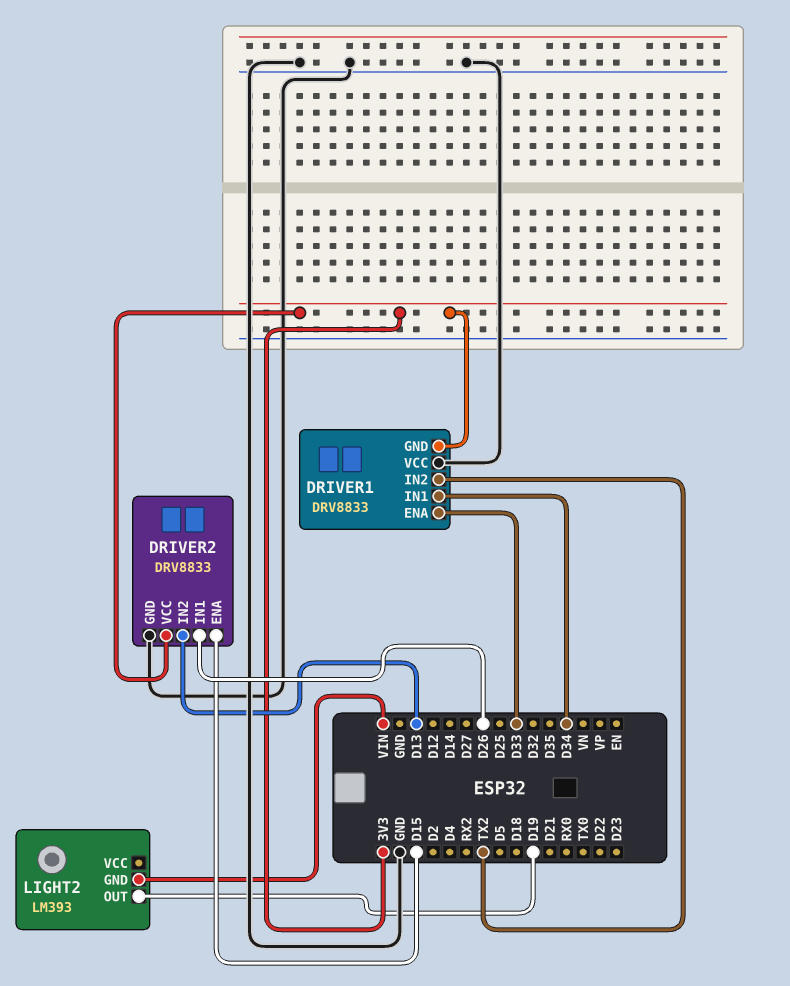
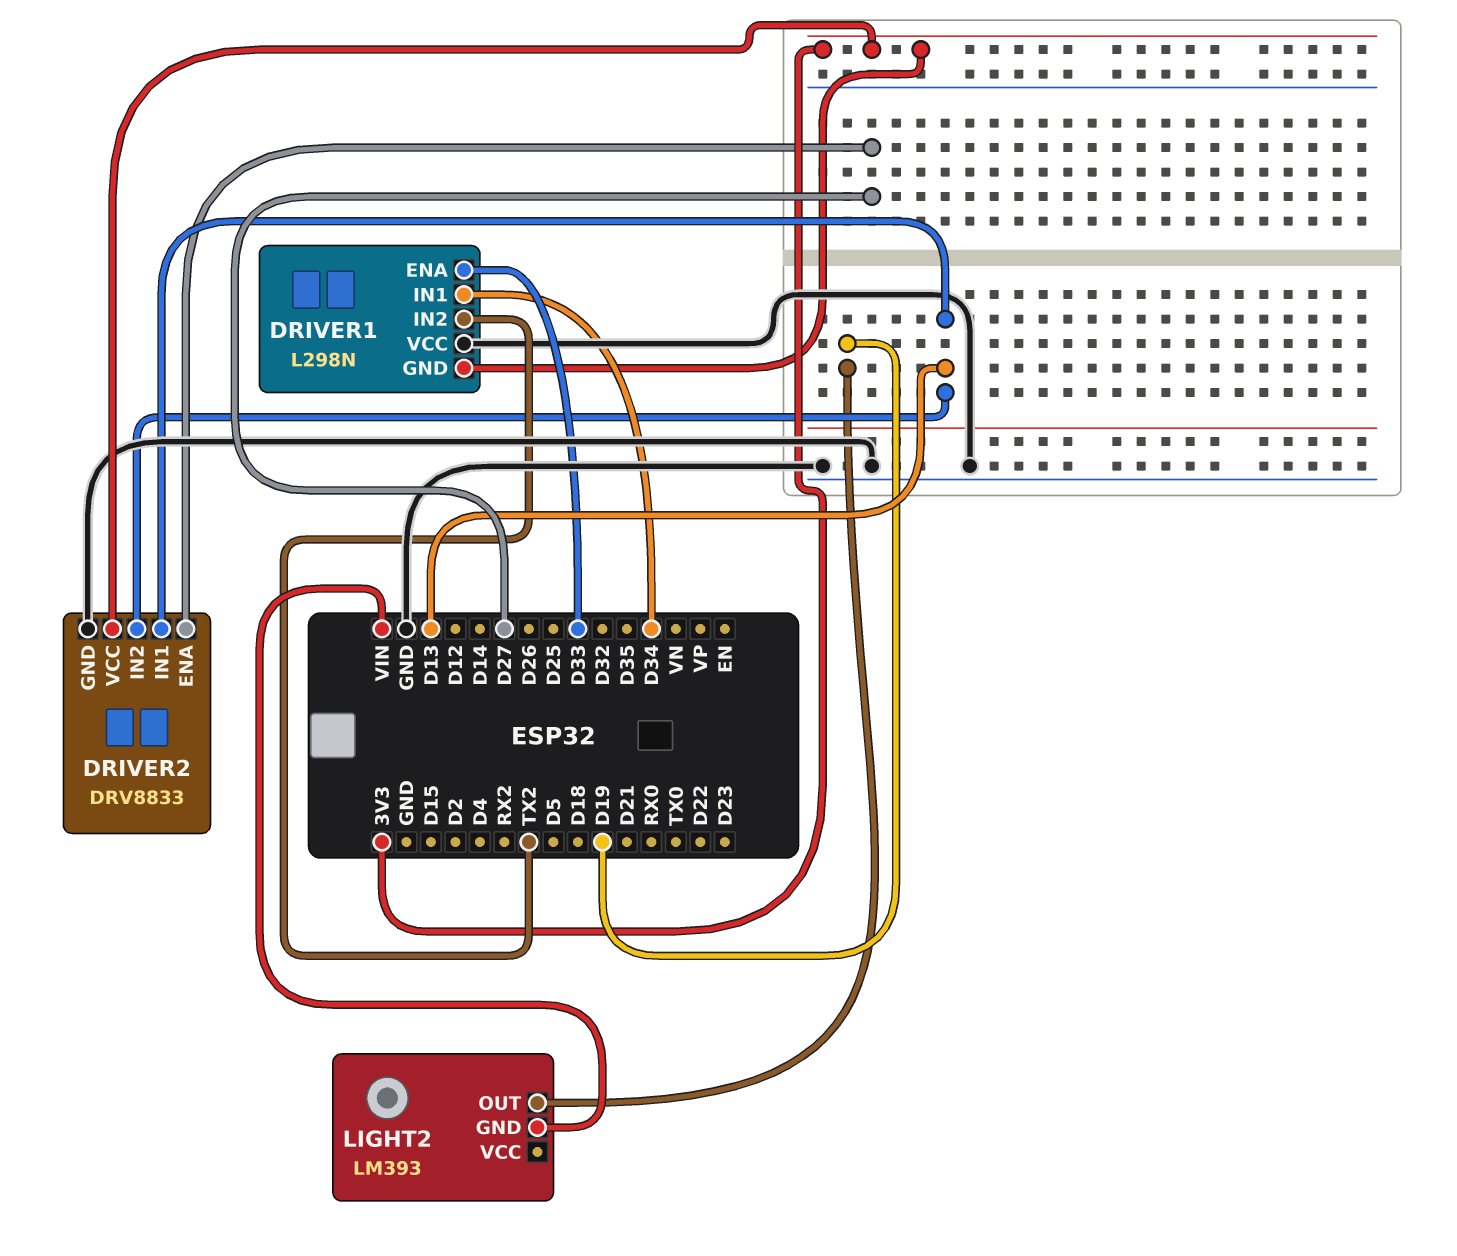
DRIVER1: DRV8833 -> L298N
DRIVER2 pin ENA: D15 -> D27
DRIVER2 pin IN1: D26 -> D13

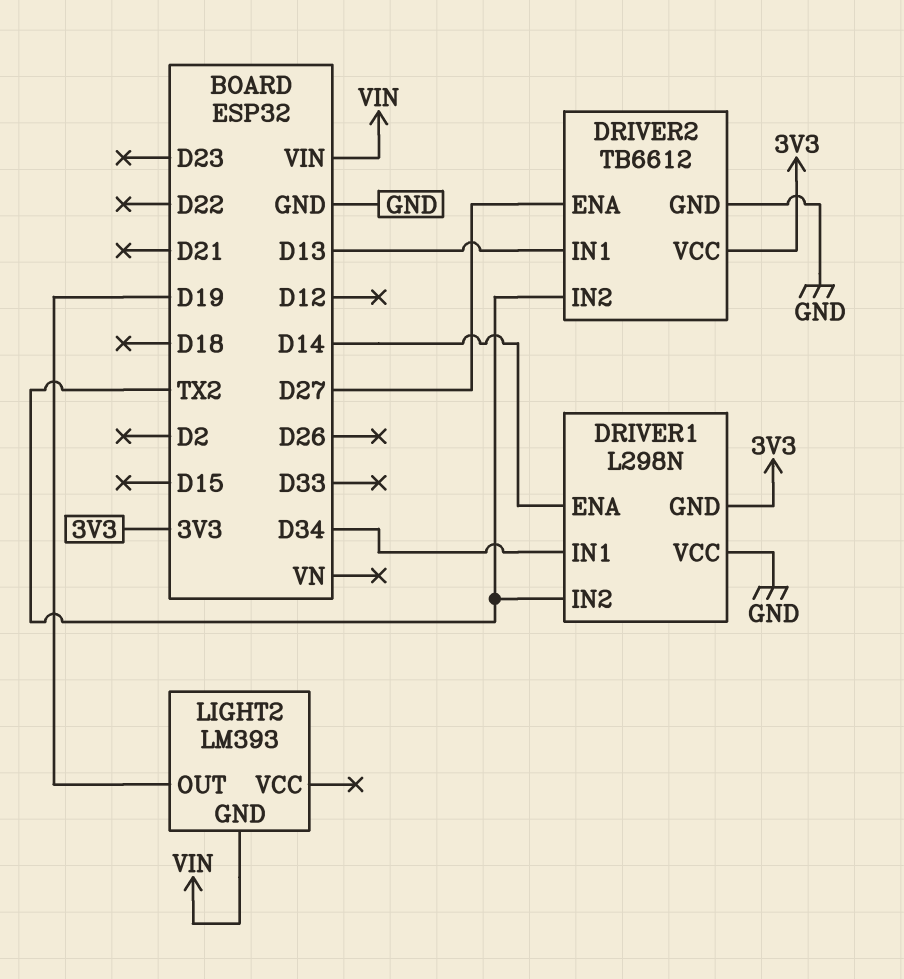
DRIVER1 pin ENA: D33 -> D14
DRIVER2: DRV8833 -> TB6612
DRIVER2 pin IN2: D13 -> TX2

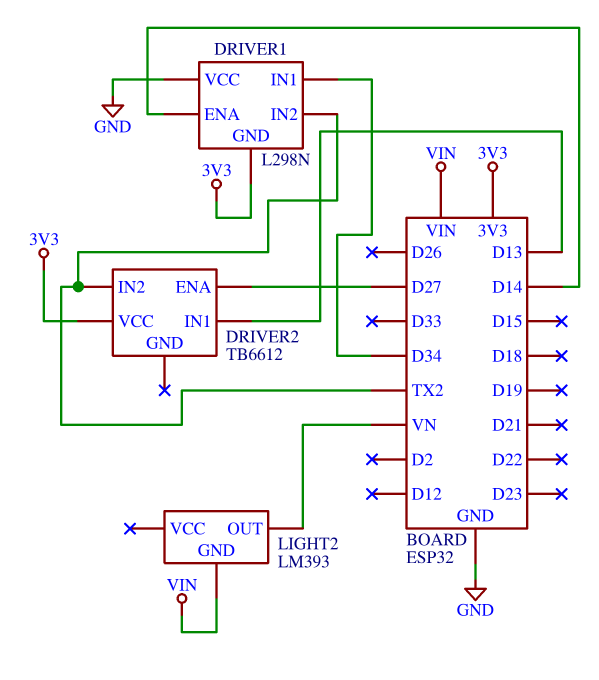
DRIVER2 pin GND: GND -> none
LIGHT2 pin OUT: D19 -> VN

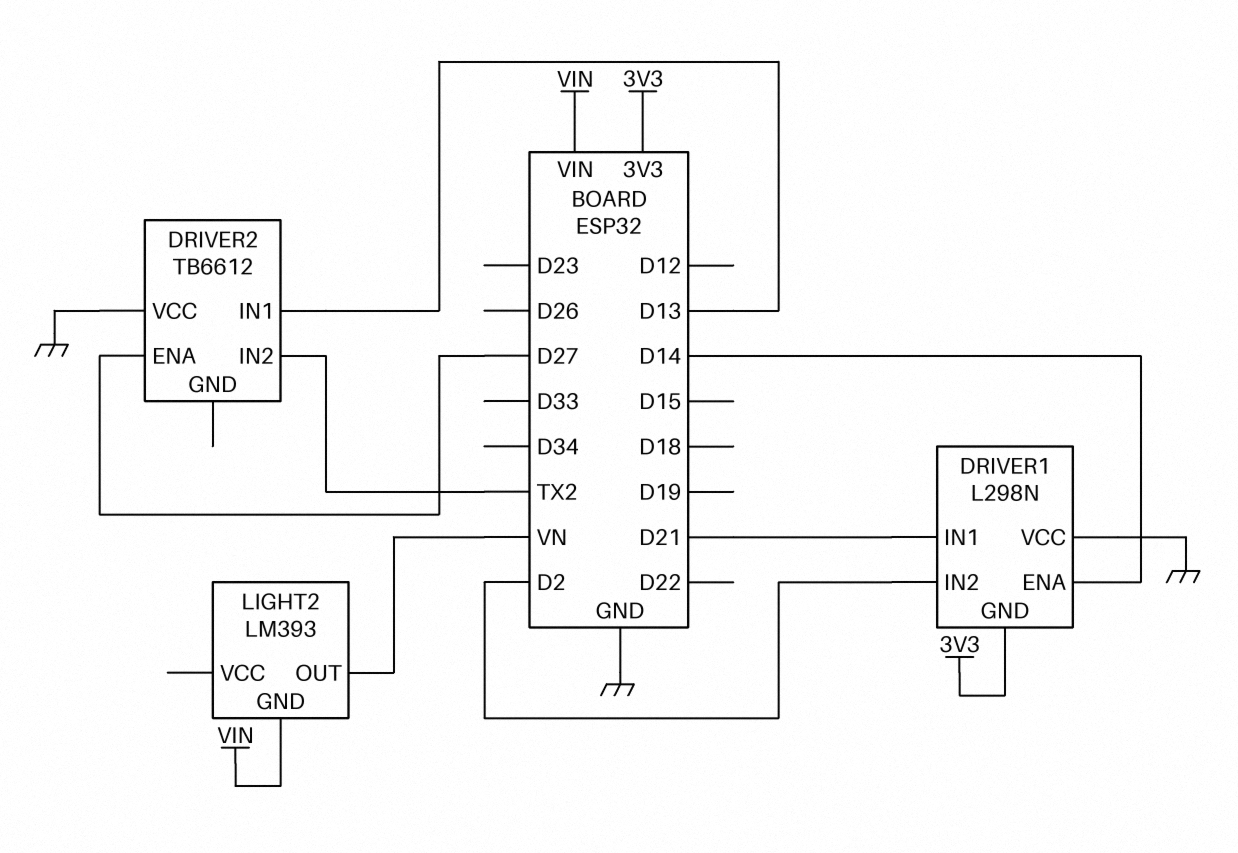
DRIVER1 pin IN1: D34 -> D21
DRIVER1 pin IN2: TX2 -> D2
DRIVER2 pin VCC: 3V3 -> GND

